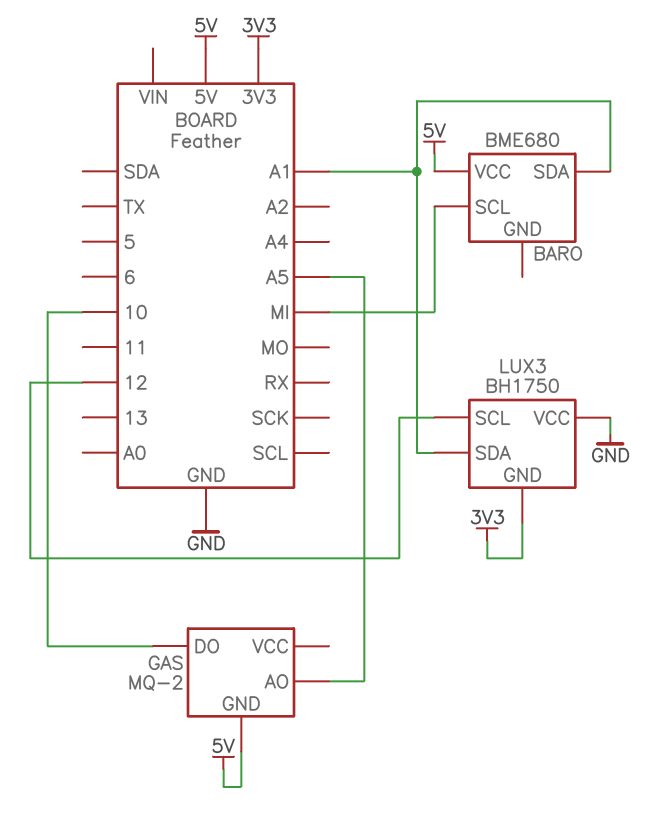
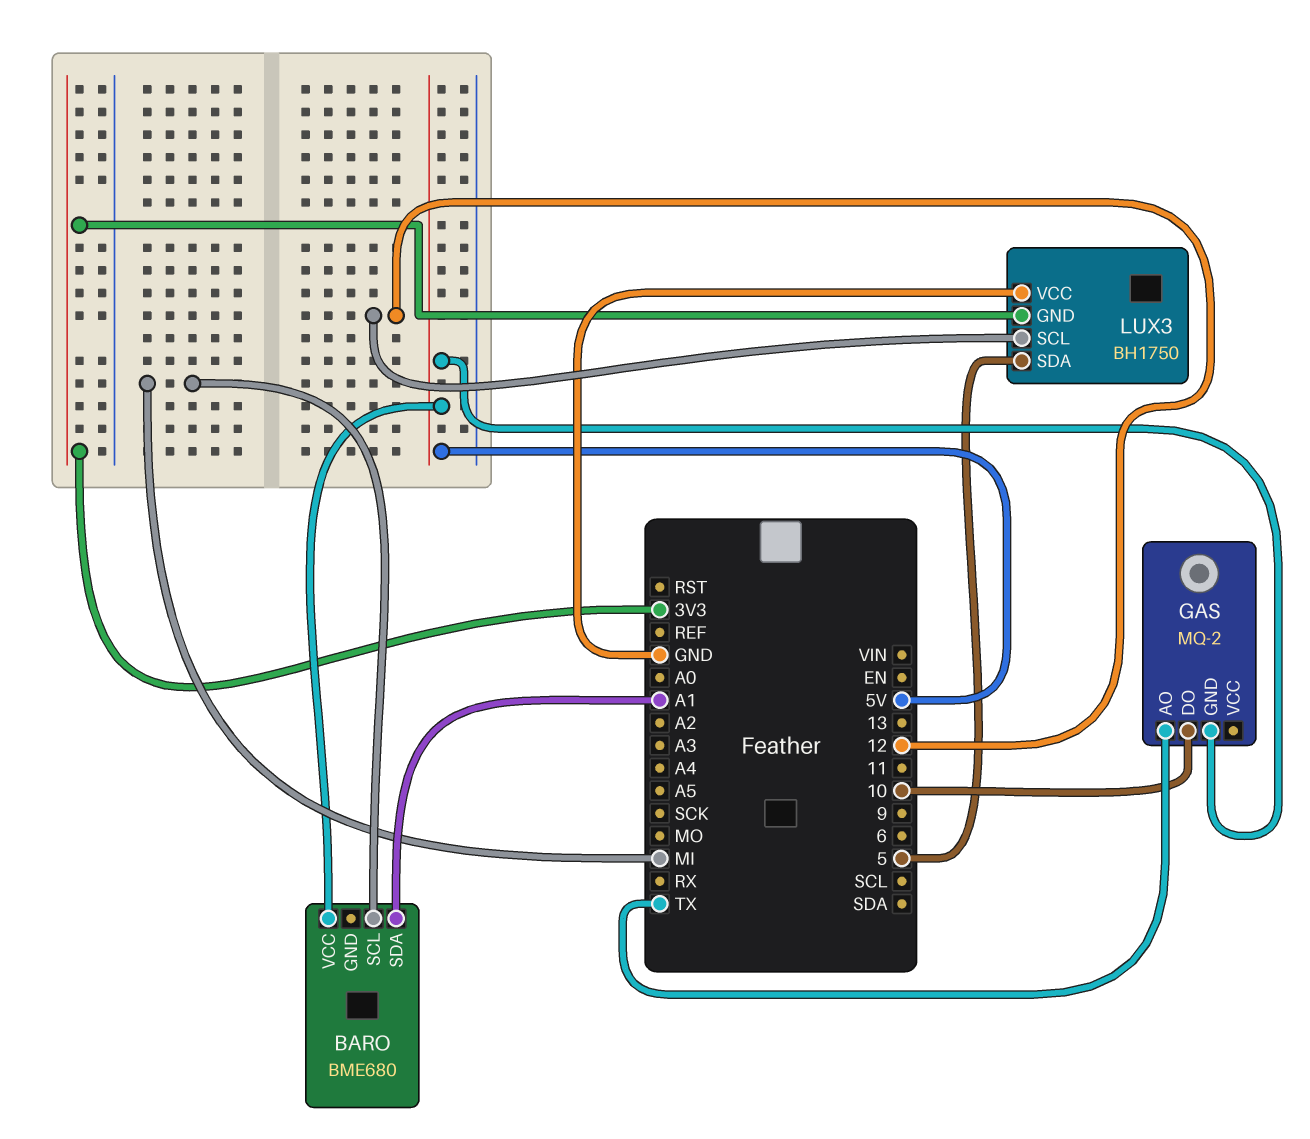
GAS pin AO: A5 -> TX
LUX3 pin SDA: A1 -> 5

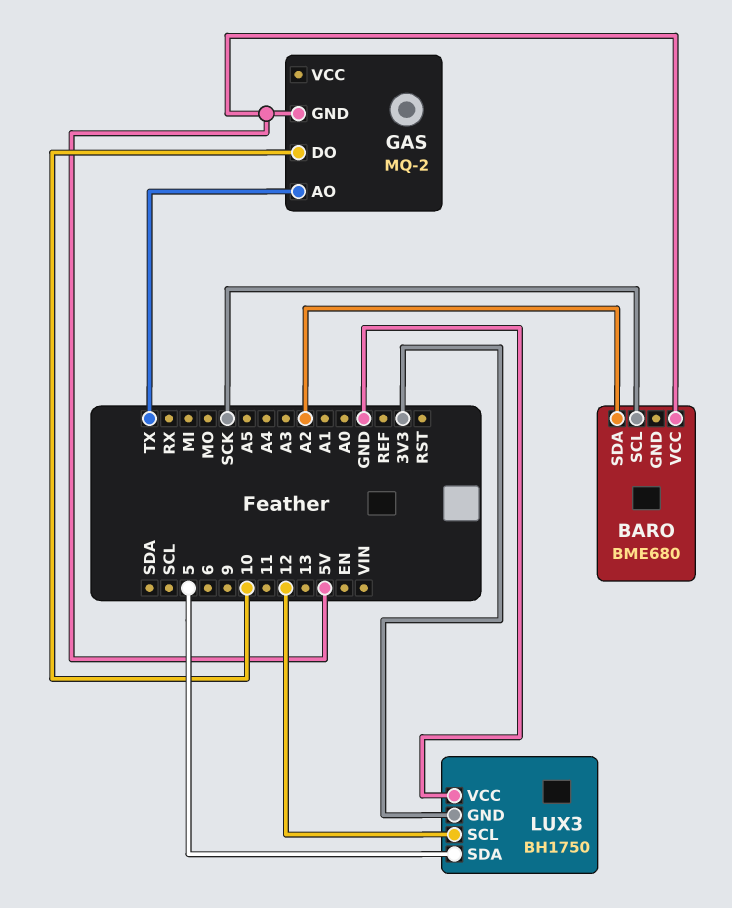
BARO pin SCL: MI -> SCK
BARO pin SDA: A1 -> A2

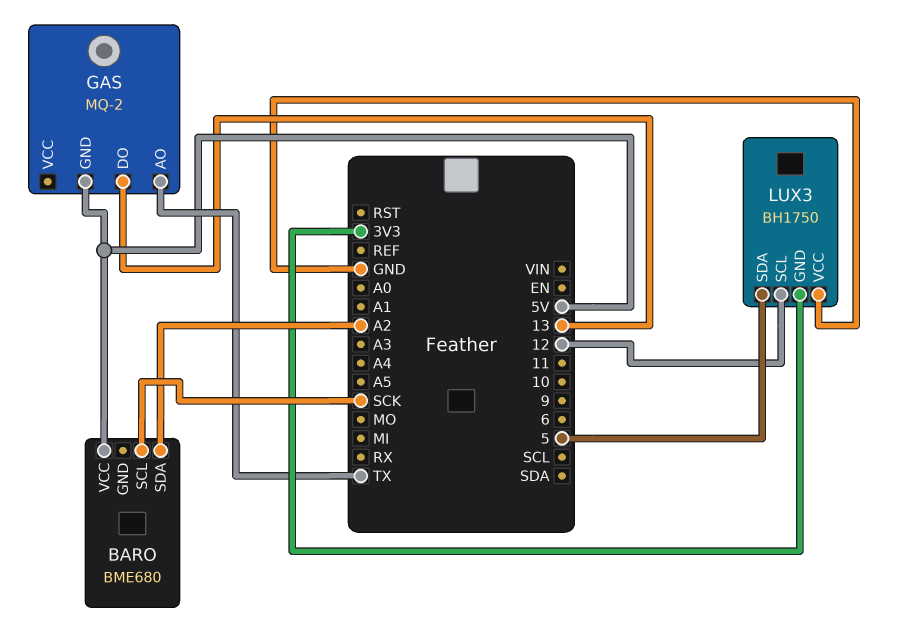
GAS pin DO: 10 -> 13

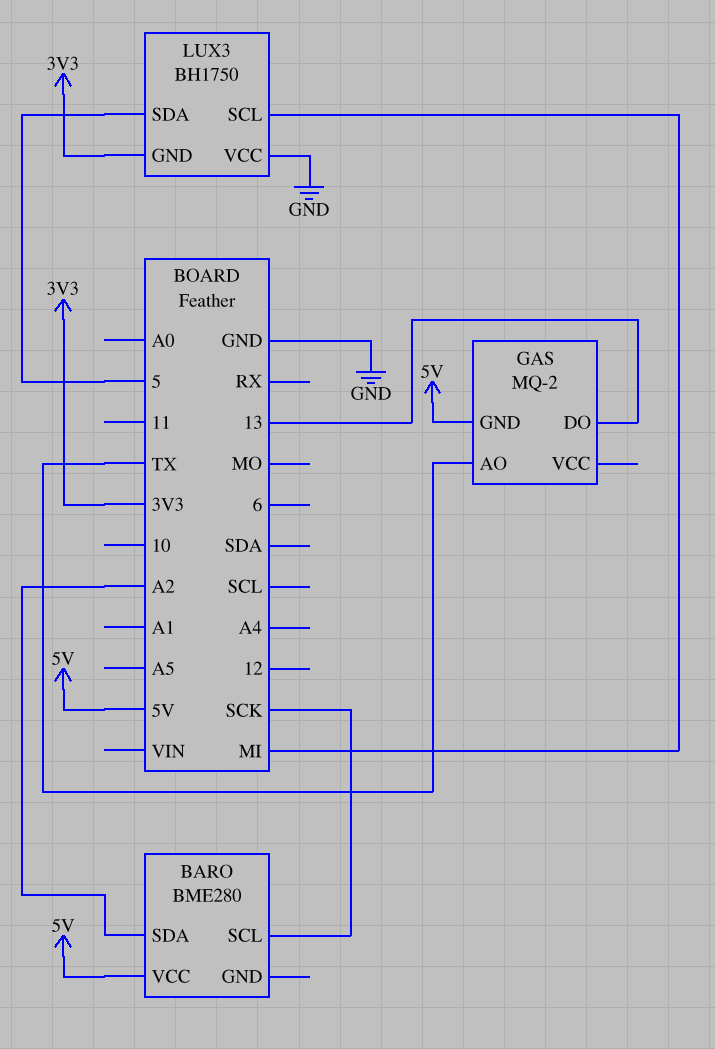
BARO: BME680 -> BME280
LUX3 pin SCL: 12 -> MI

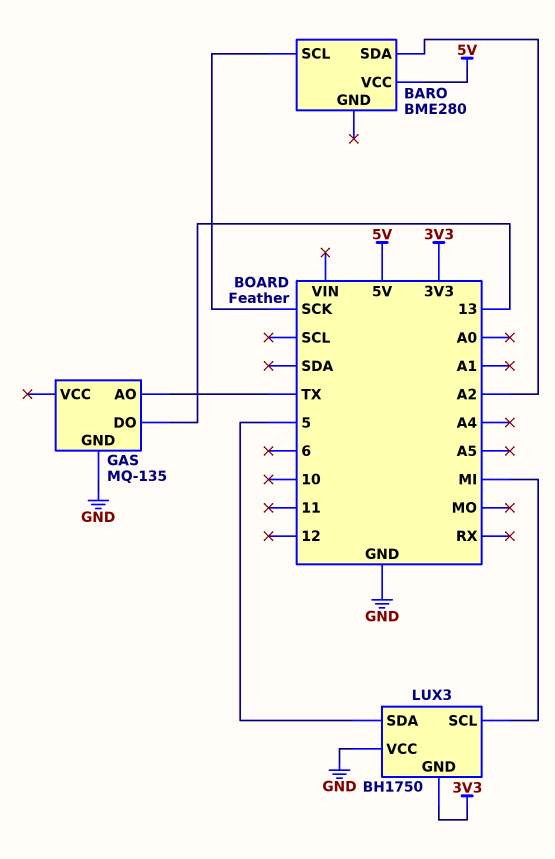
GAS: MQ-2 -> MQ-135
GAS pin GND: 5V -> GND

